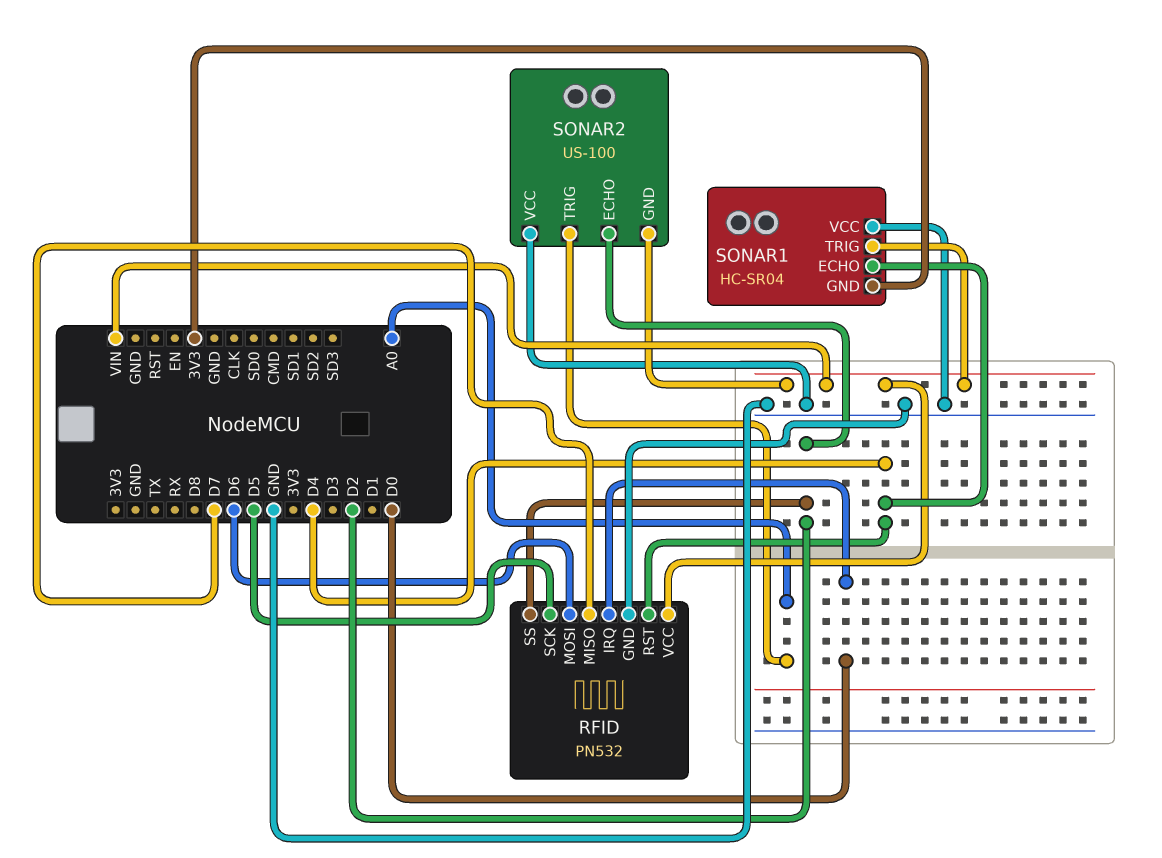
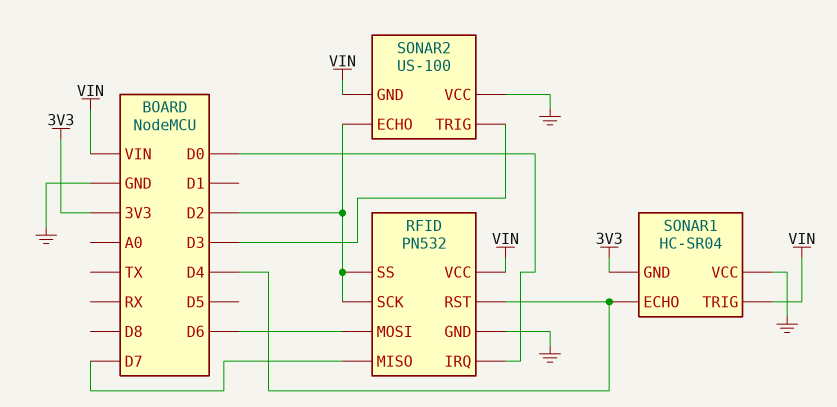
RFID pin SCK: D5 -> D2
SONAR2 pin TRIG: A0 -> D3

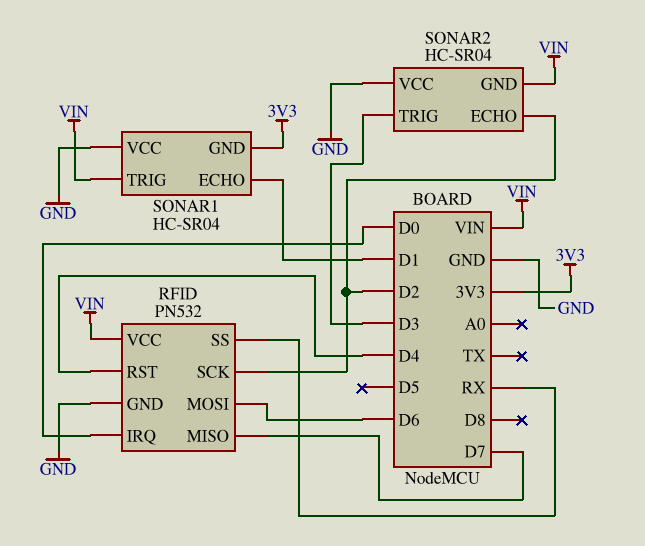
RFID pin SS: D2 -> RX
SONAR1 pin ECHO: D4 -> D1
SONAR2: US-100 -> HC-SR04

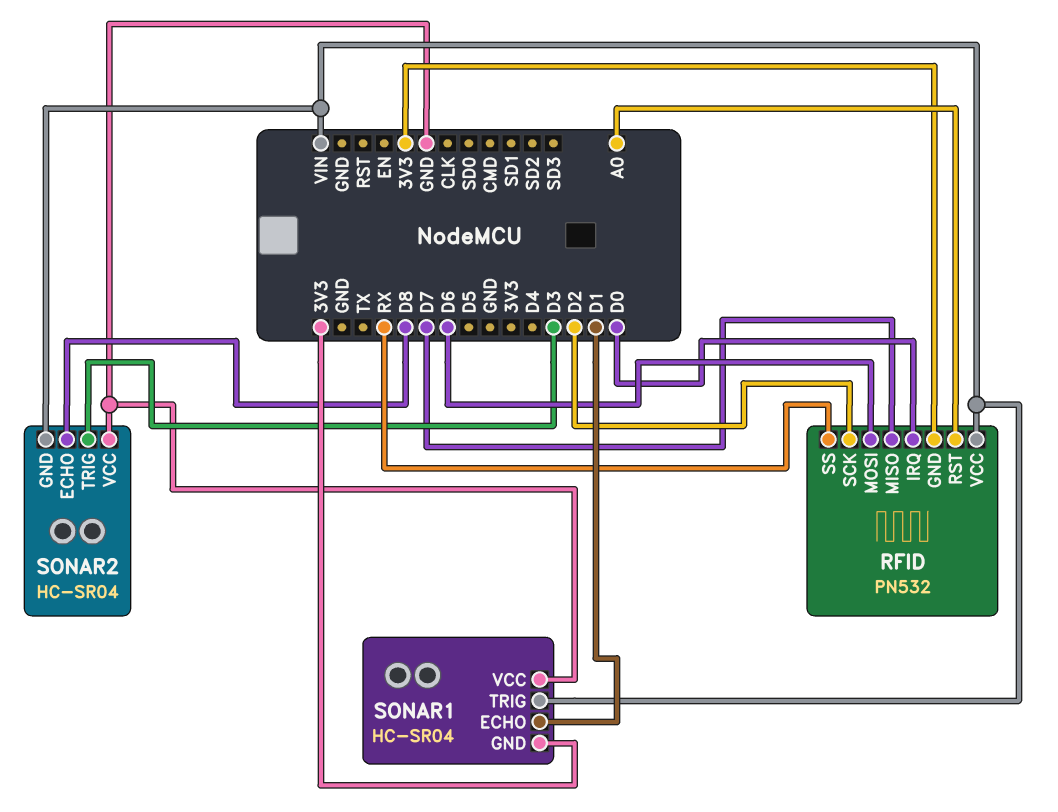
RFID pin GND: GND -> 3V3
RFID pin RST: D4 -> A0
SONAR2 pin ECHO: D2 -> D8

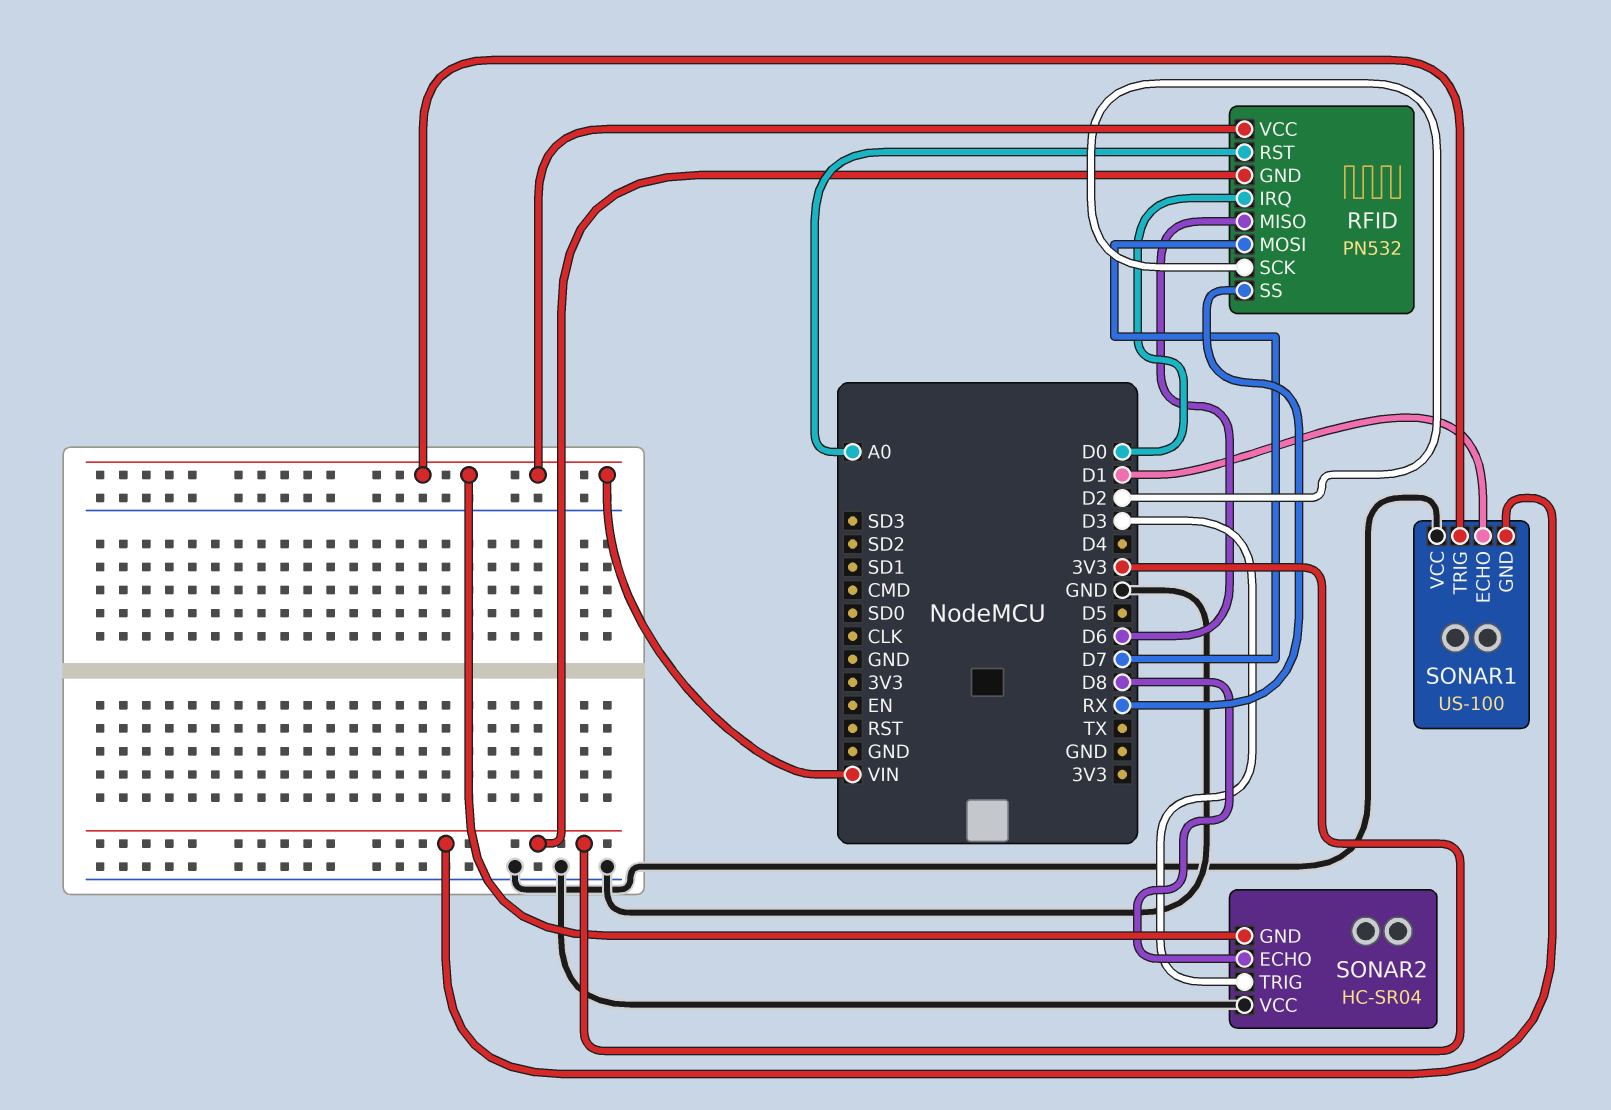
RFID pin MISO: D7 -> D6
RFID pin MOSI: D6 -> D7
SONAR1: HC-SR04 -> US-100

